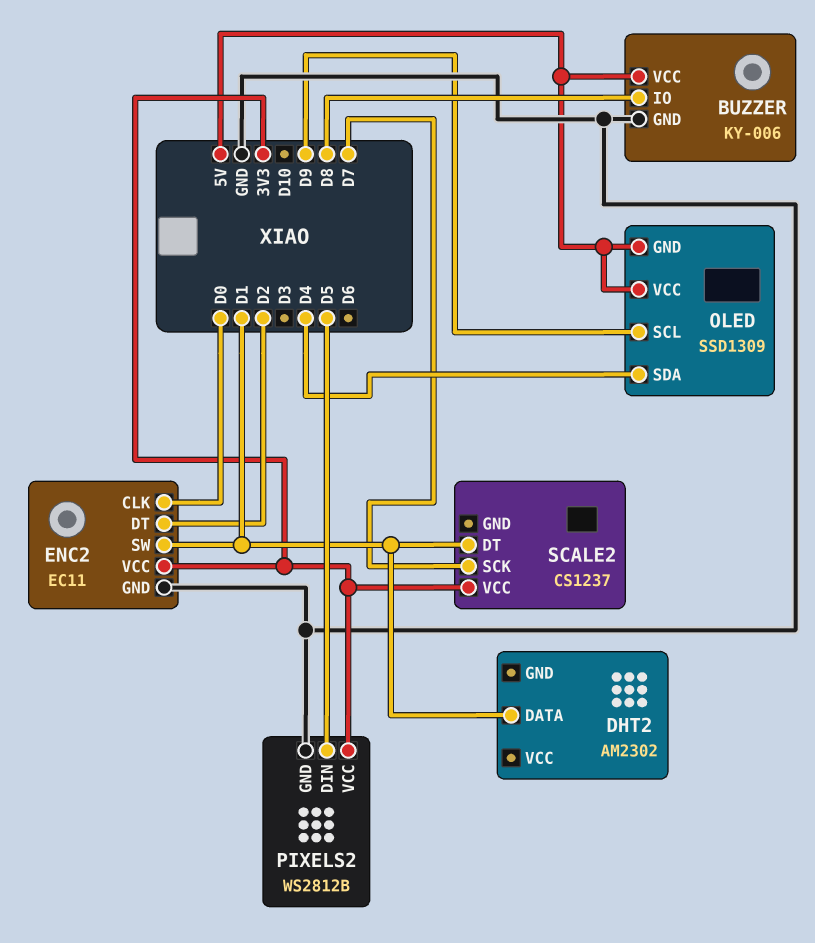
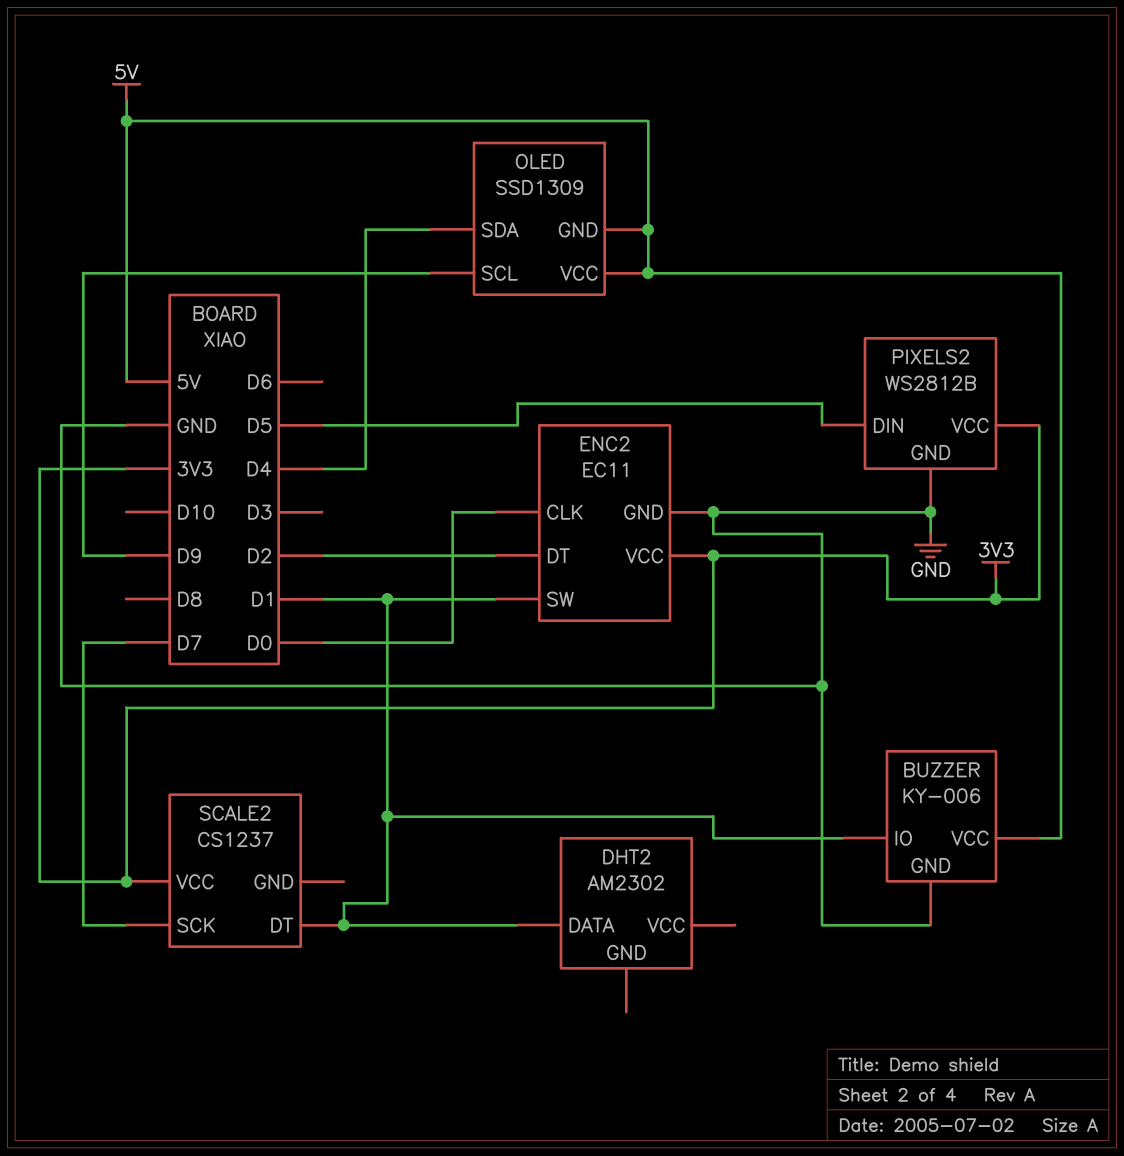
BUZZER pin IO: D8 -> D1

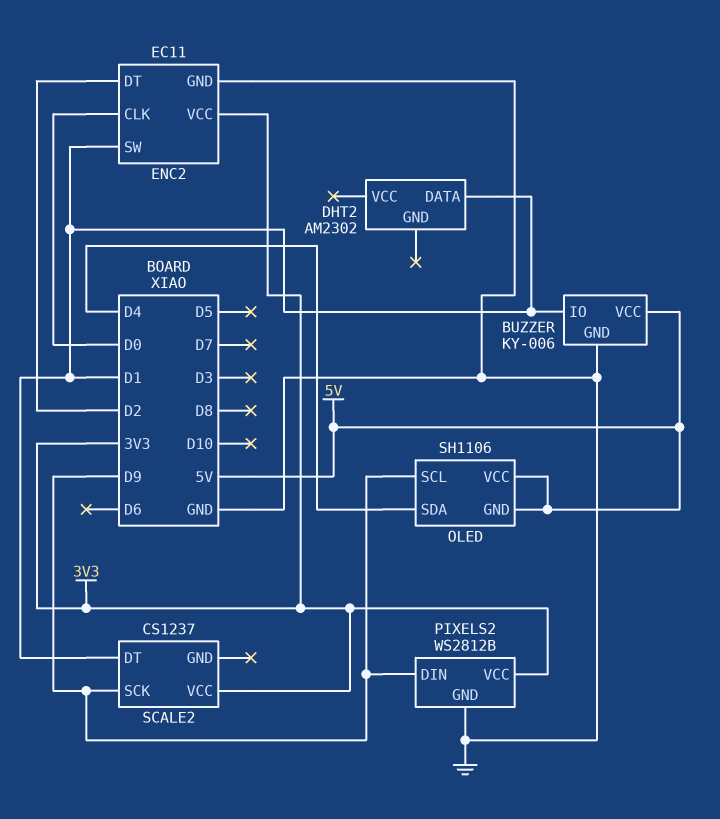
OLED: SSD1309 -> SH1106
PIXELS2 pin DIN: D5 -> D9
SCALE2 pin SCK: D7 -> D9

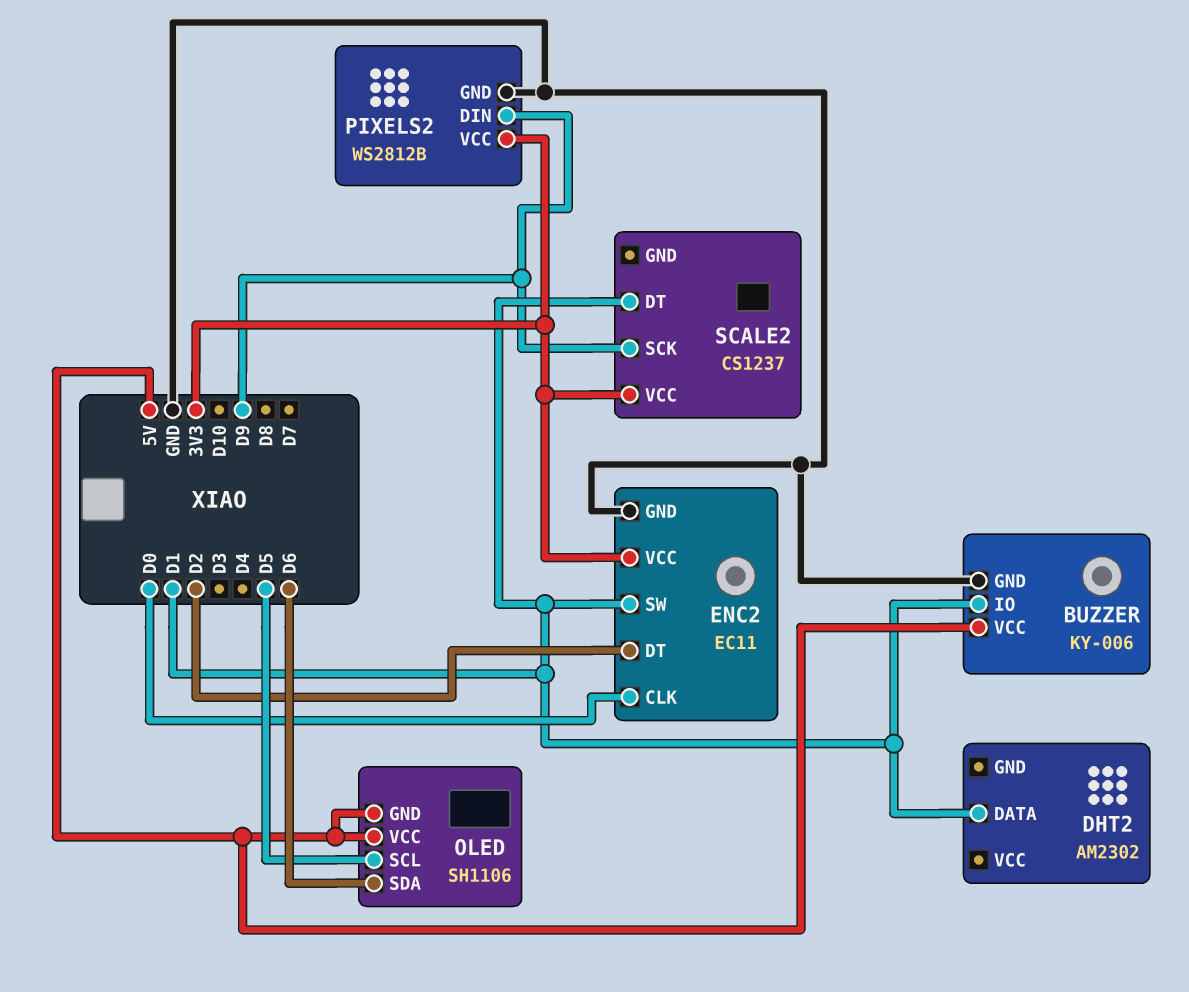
OLED pin SCL: D9 -> D5
OLED pin SDA: D4 -> D6

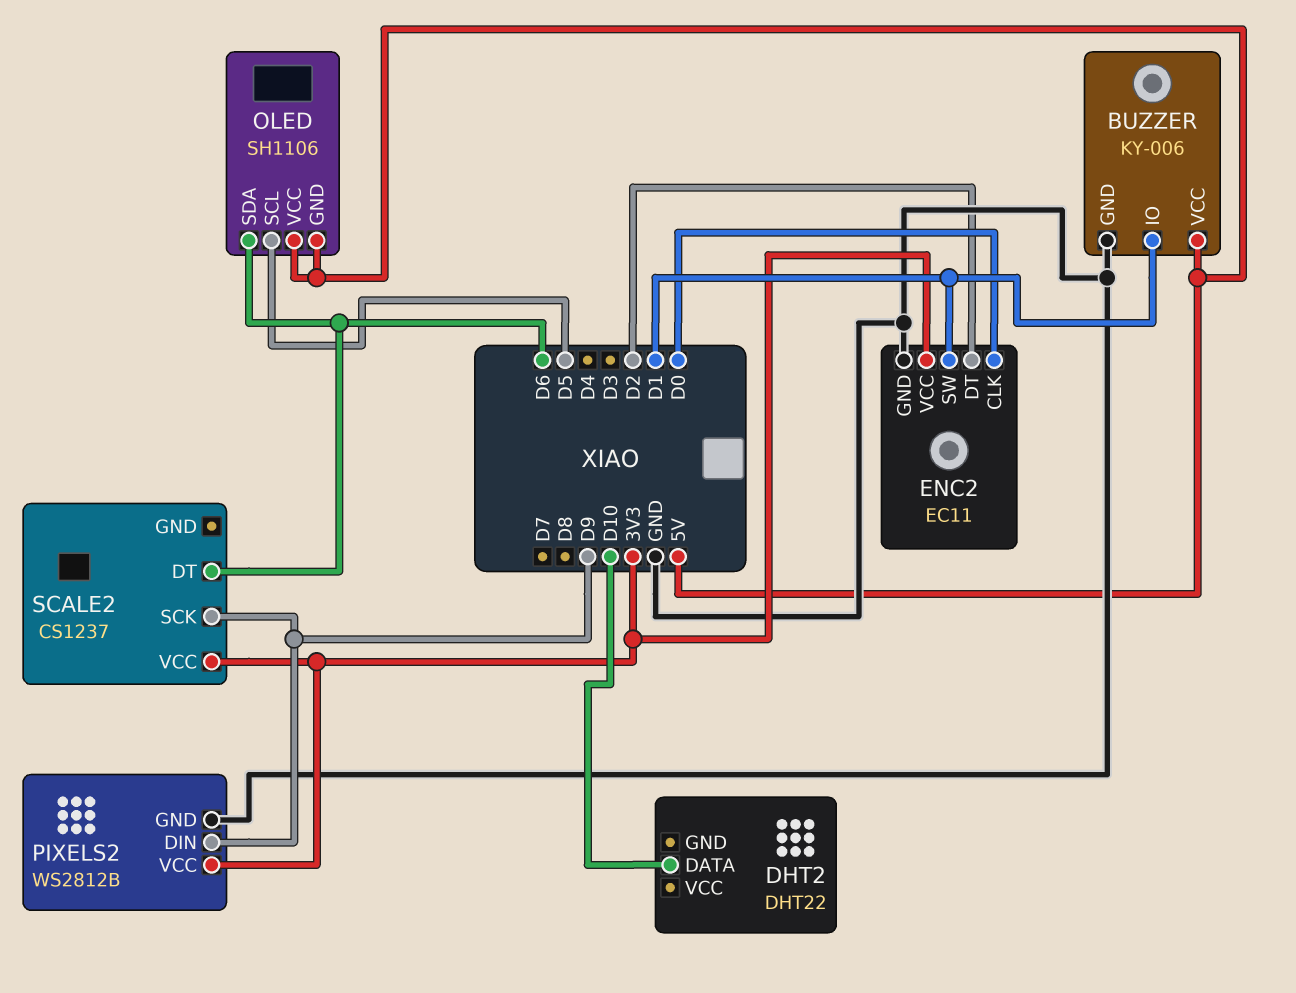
DHT2: AM2302 -> DHT22
DHT2 pin DATA: D1 -> D10
SCALE2 pin DT: D1 -> D6

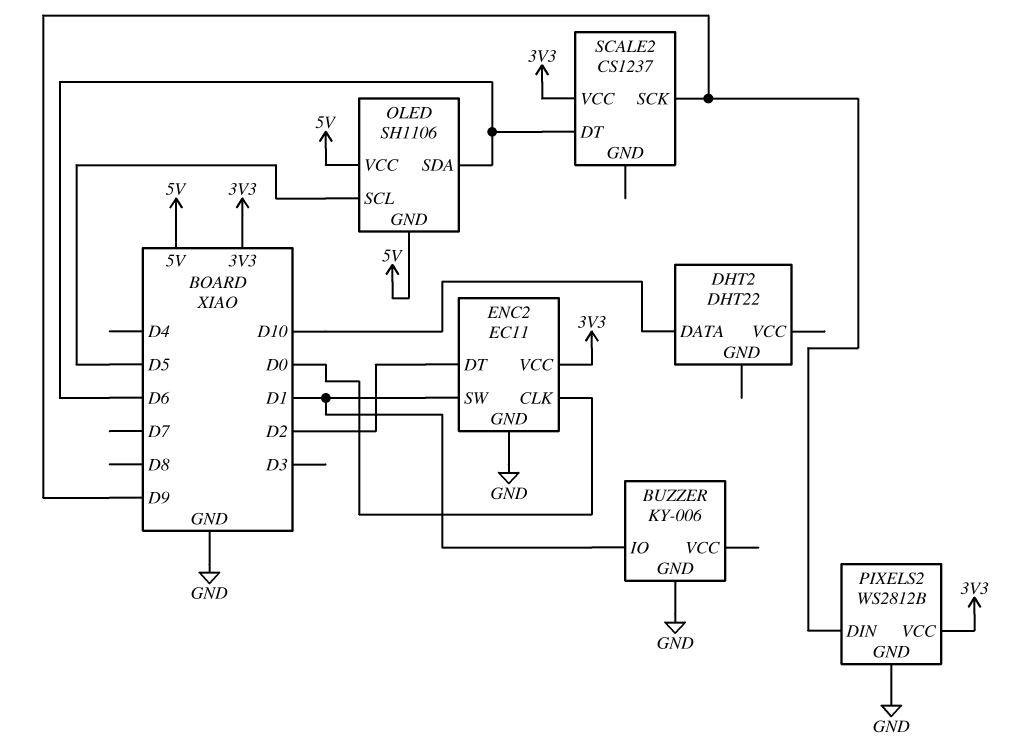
BUZZER pin VCC: 5V -> none

